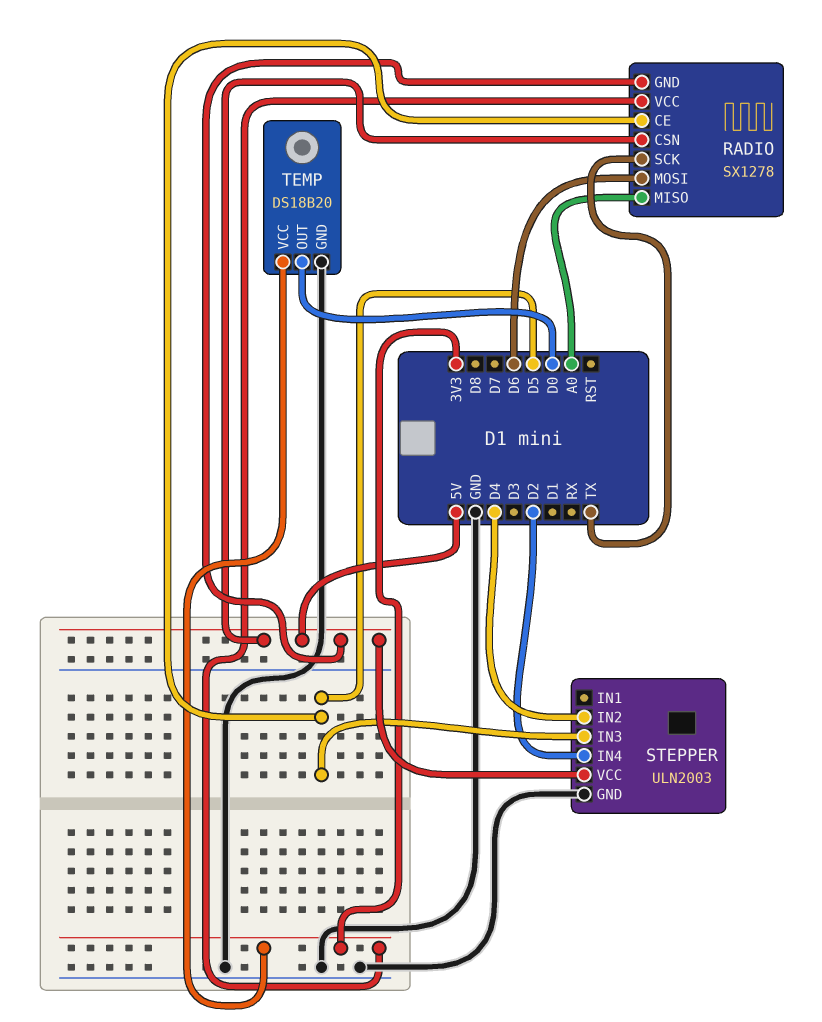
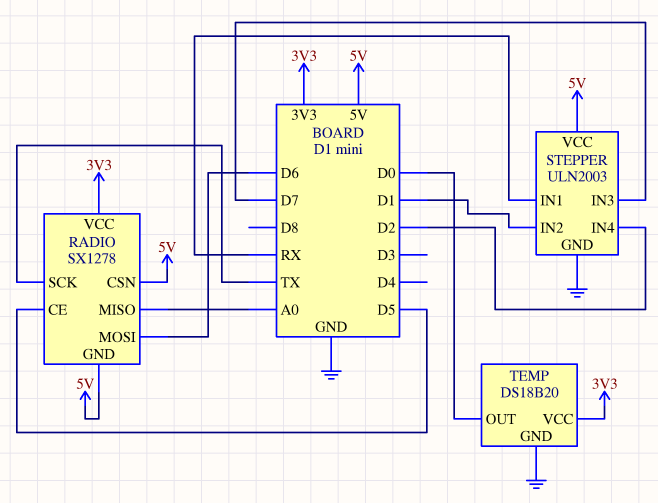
STEPPER pin IN1: none -> RX
STEPPER pin IN2: D4 -> D1
STEPPER pin IN3: D5 -> D7

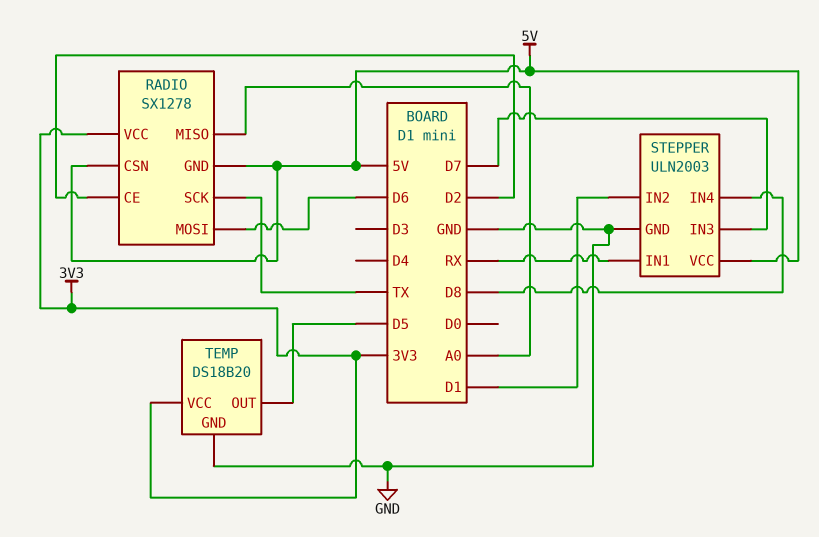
RADIO pin CE: D5 -> D2
STEPPER pin IN4: D2 -> D8
TEMP pin OUT: D0 -> D5

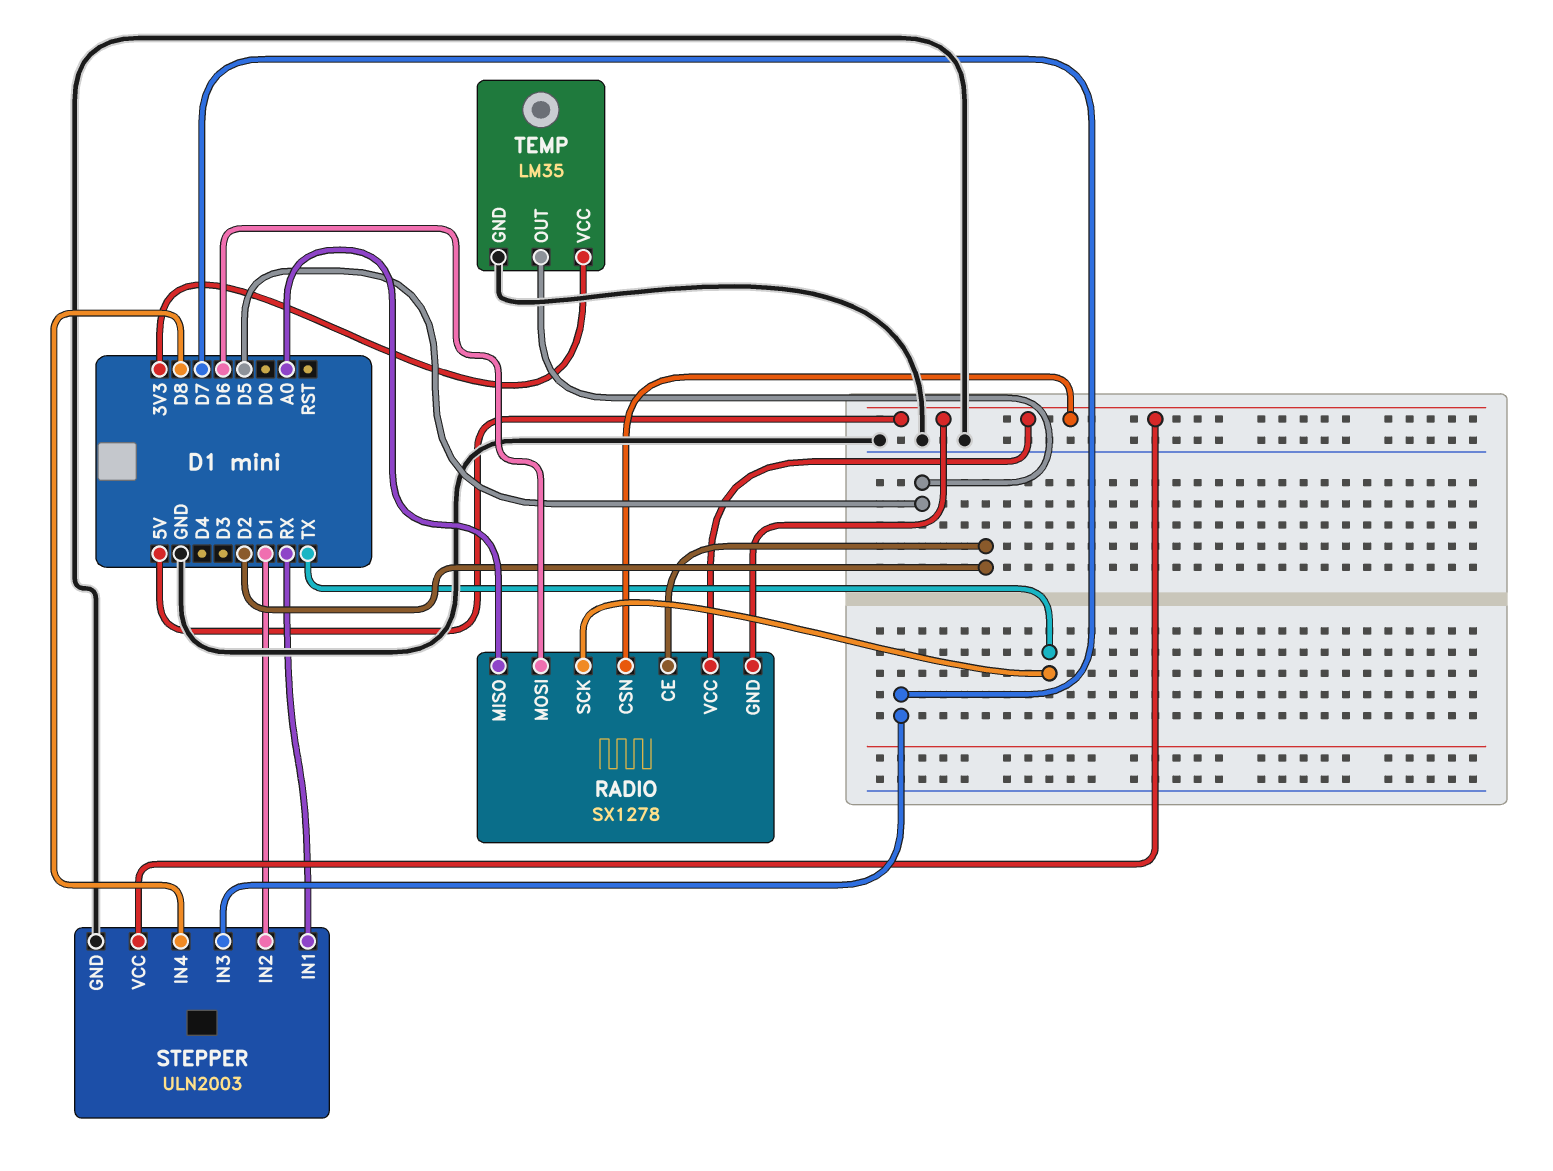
RADIO pin VCC: 3V3 -> 5V
TEMP: DS18B20 -> LM35

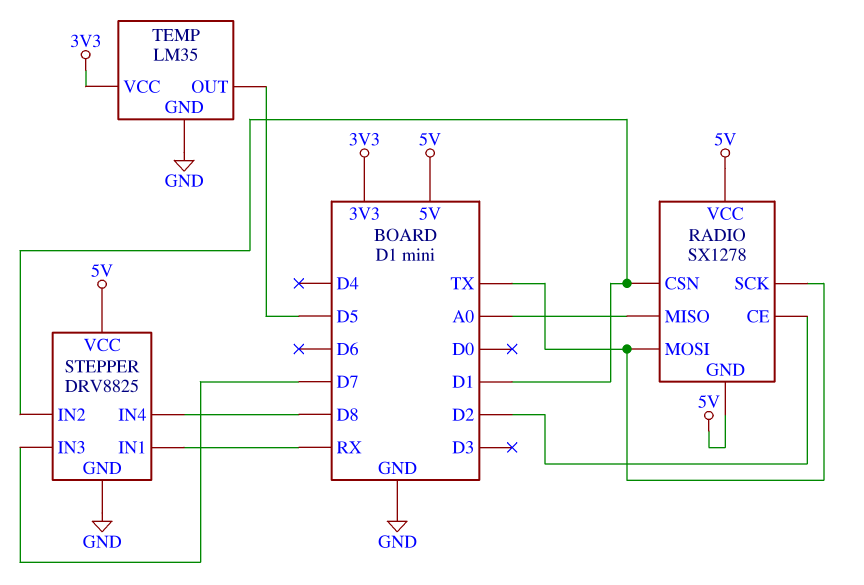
RADIO pin CSN: 5V -> D1
RADIO pin MOSI: D6 -> TX
STEPPER: ULN2003 -> DRV8825

